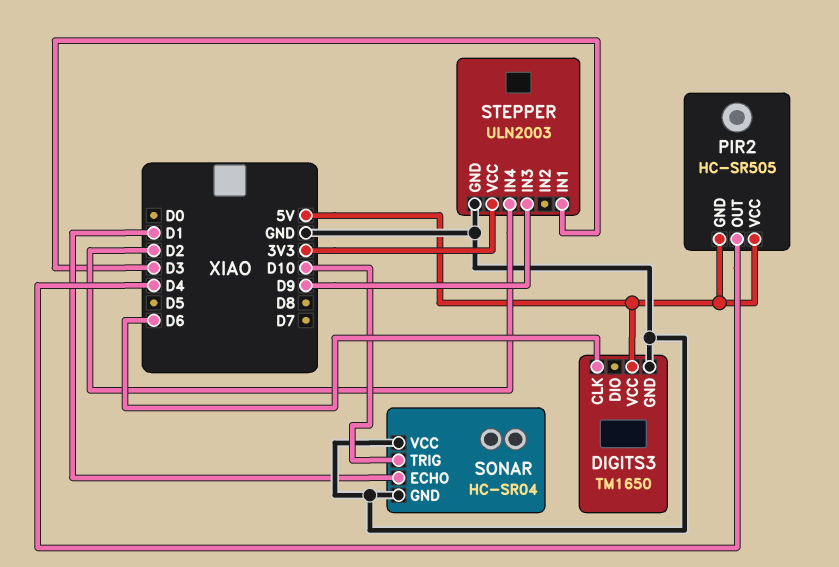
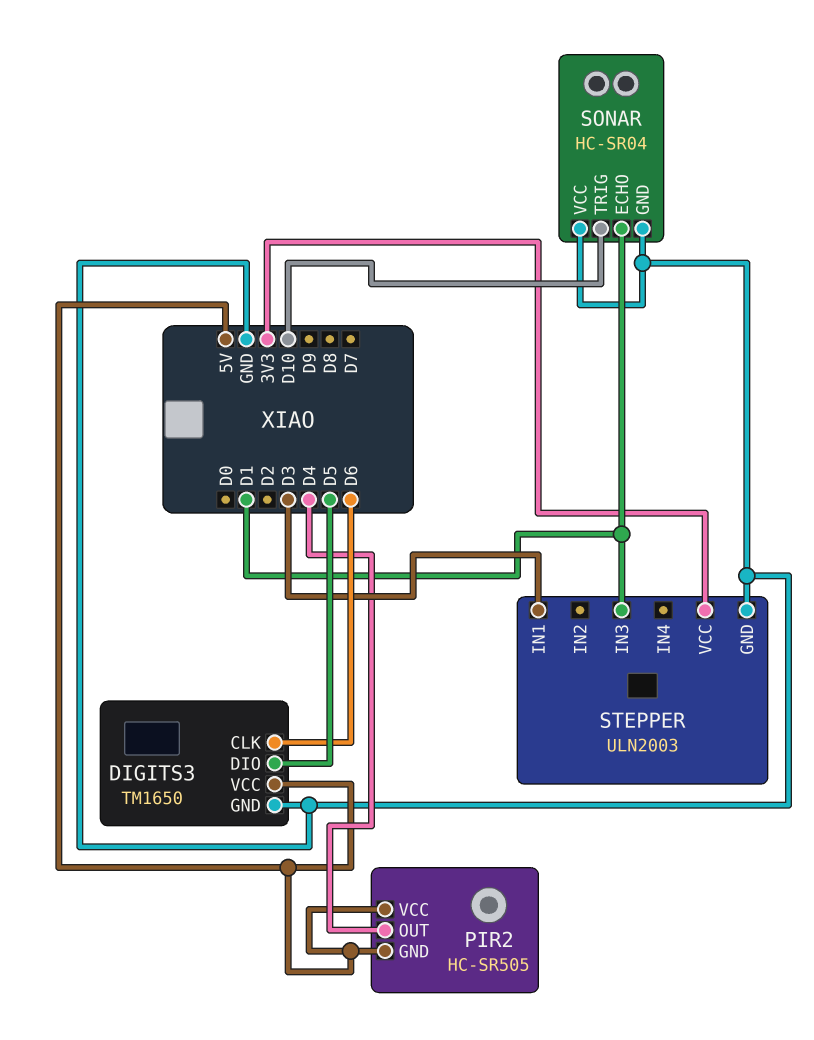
DIGITS3 pin DIO: none -> D5
STEPPER pin IN3: D9 -> D1
STEPPER pin IN4: D2 -> none

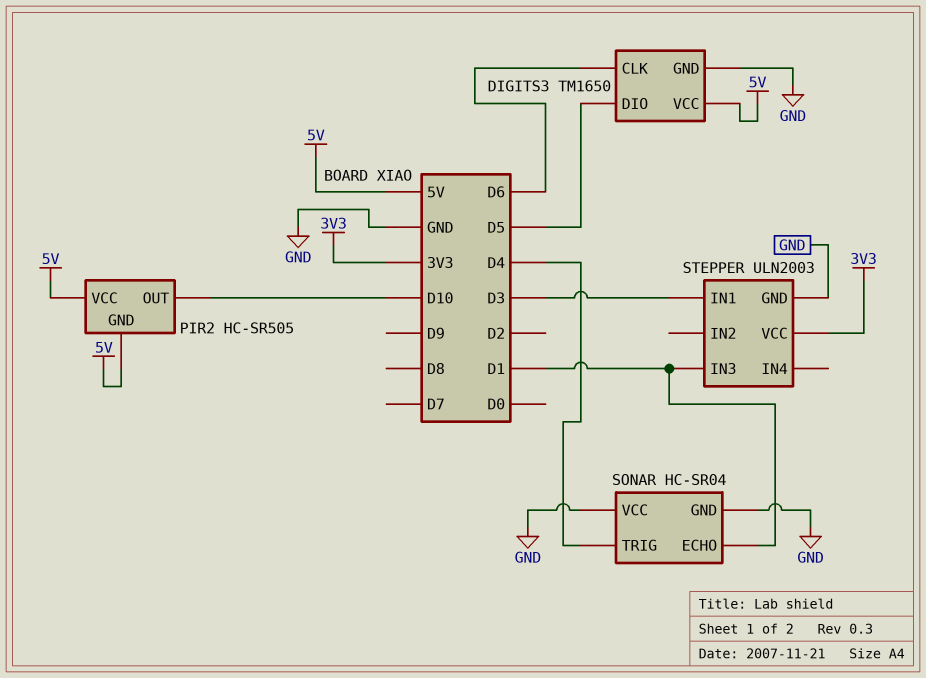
PIR2 pin OUT: D4 -> D10
SONAR pin TRIG: D10 -> D4

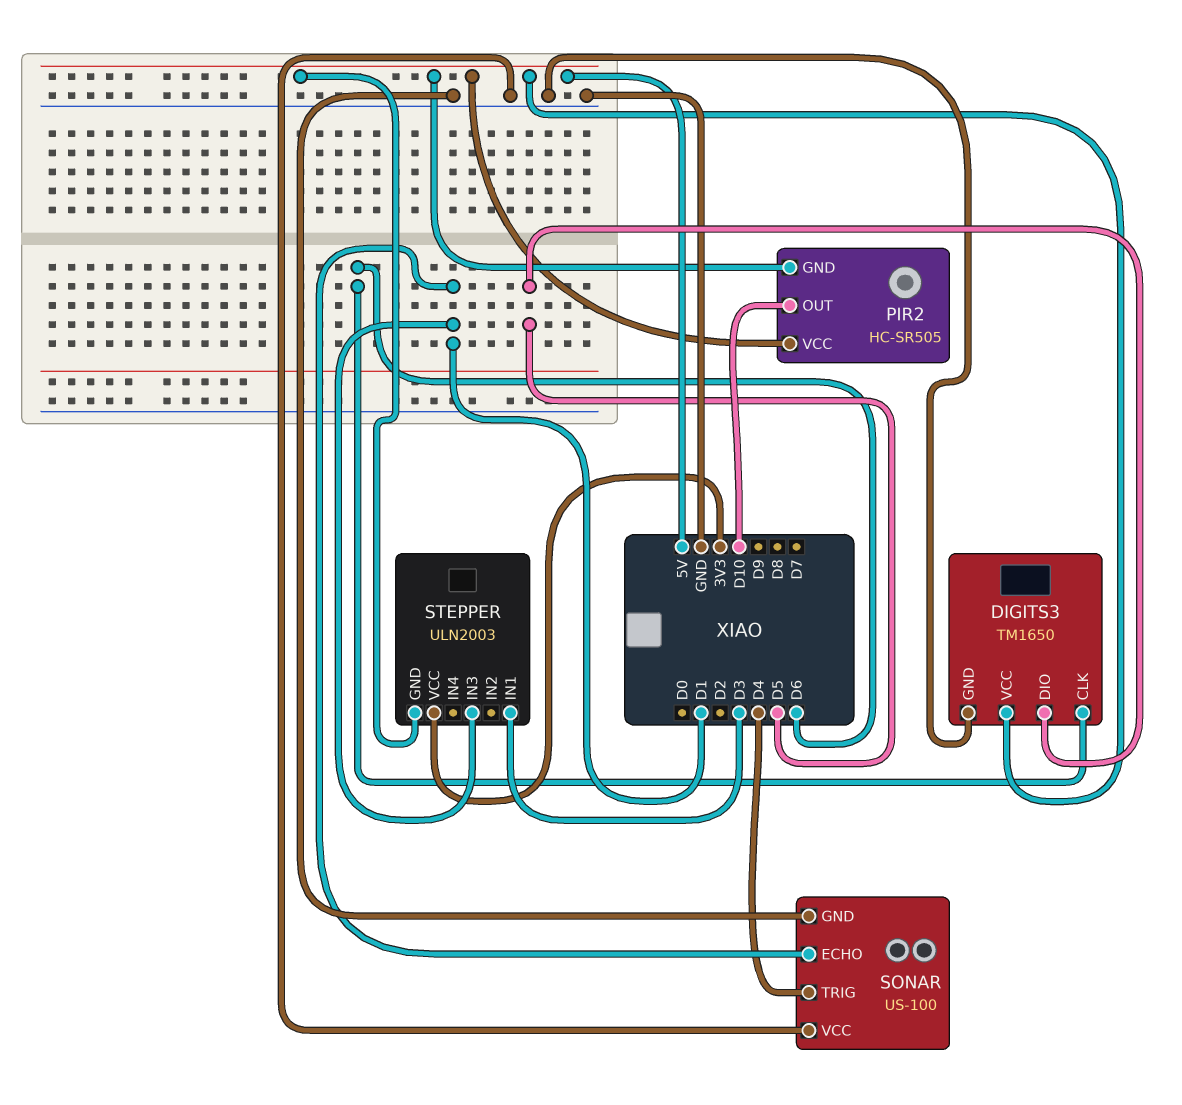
SONAR: HC-SR04 -> US-100
STEPPER pin GND: GND -> 5V

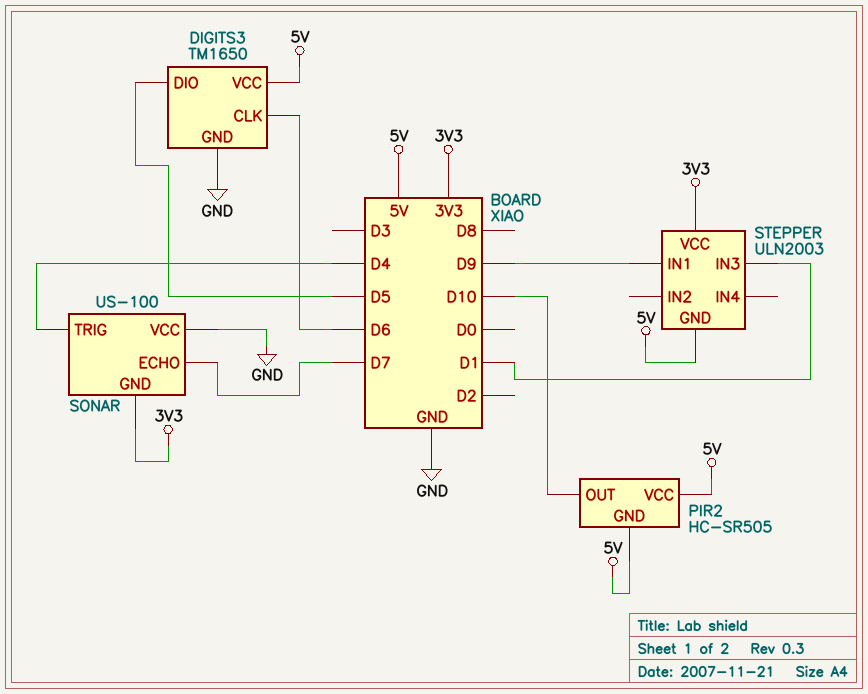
SONAR pin ECHO: D1 -> D7
SONAR pin GND: GND -> 3V3
STEPPER pin IN1: D3 -> D9

